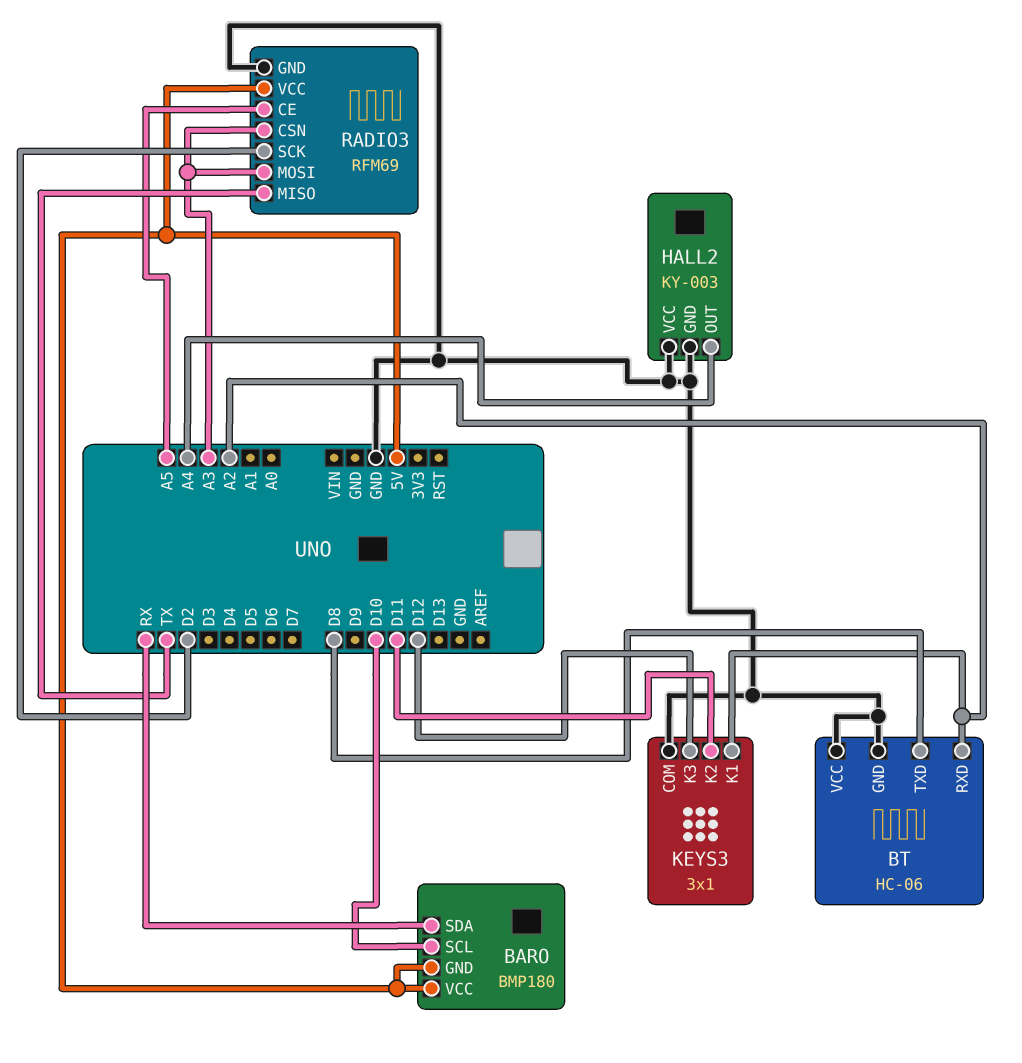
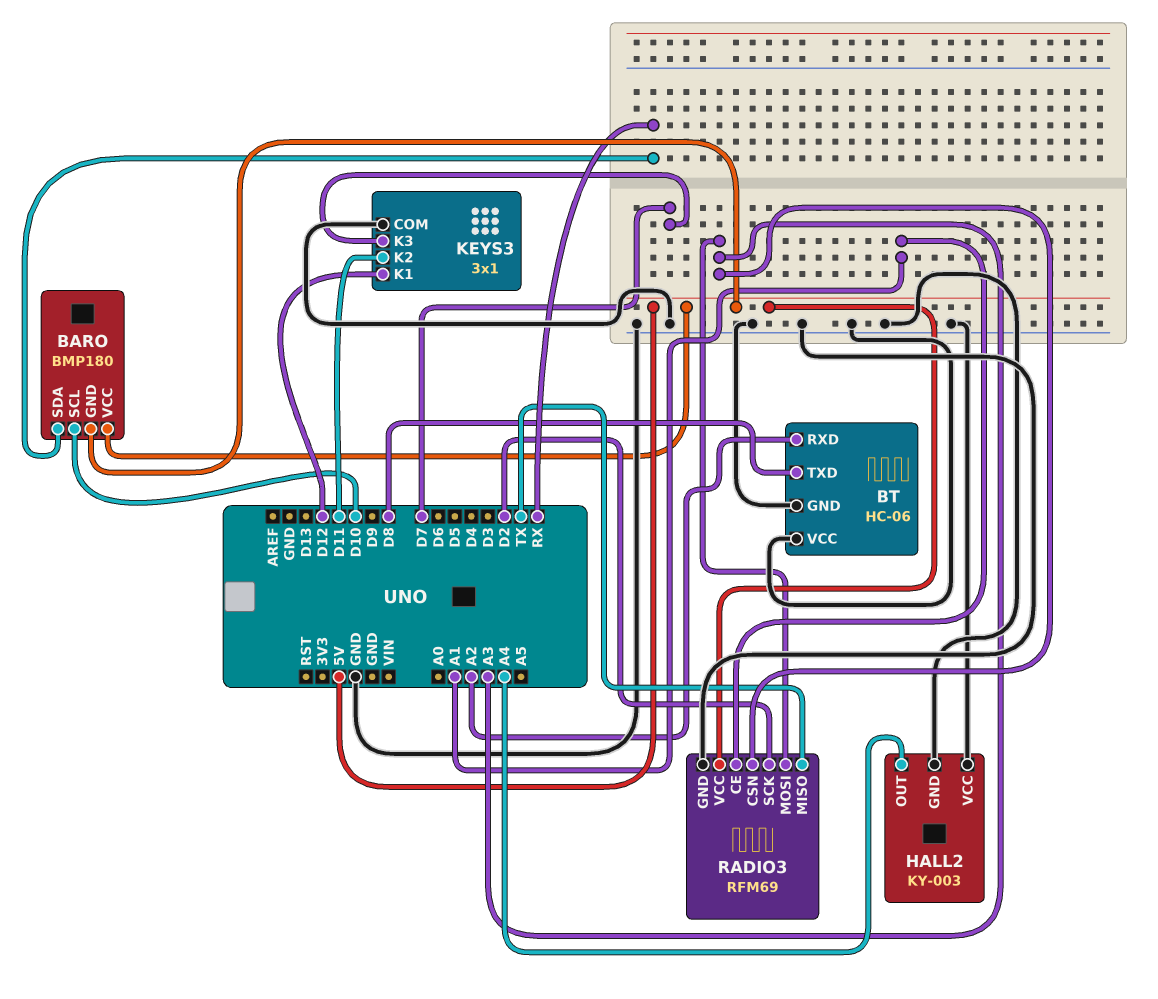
KEYS3 pin K1: A2 -> D12
KEYS3 pin K3: D12 -> D7
RADIO3 pin CE: A5 -> A1

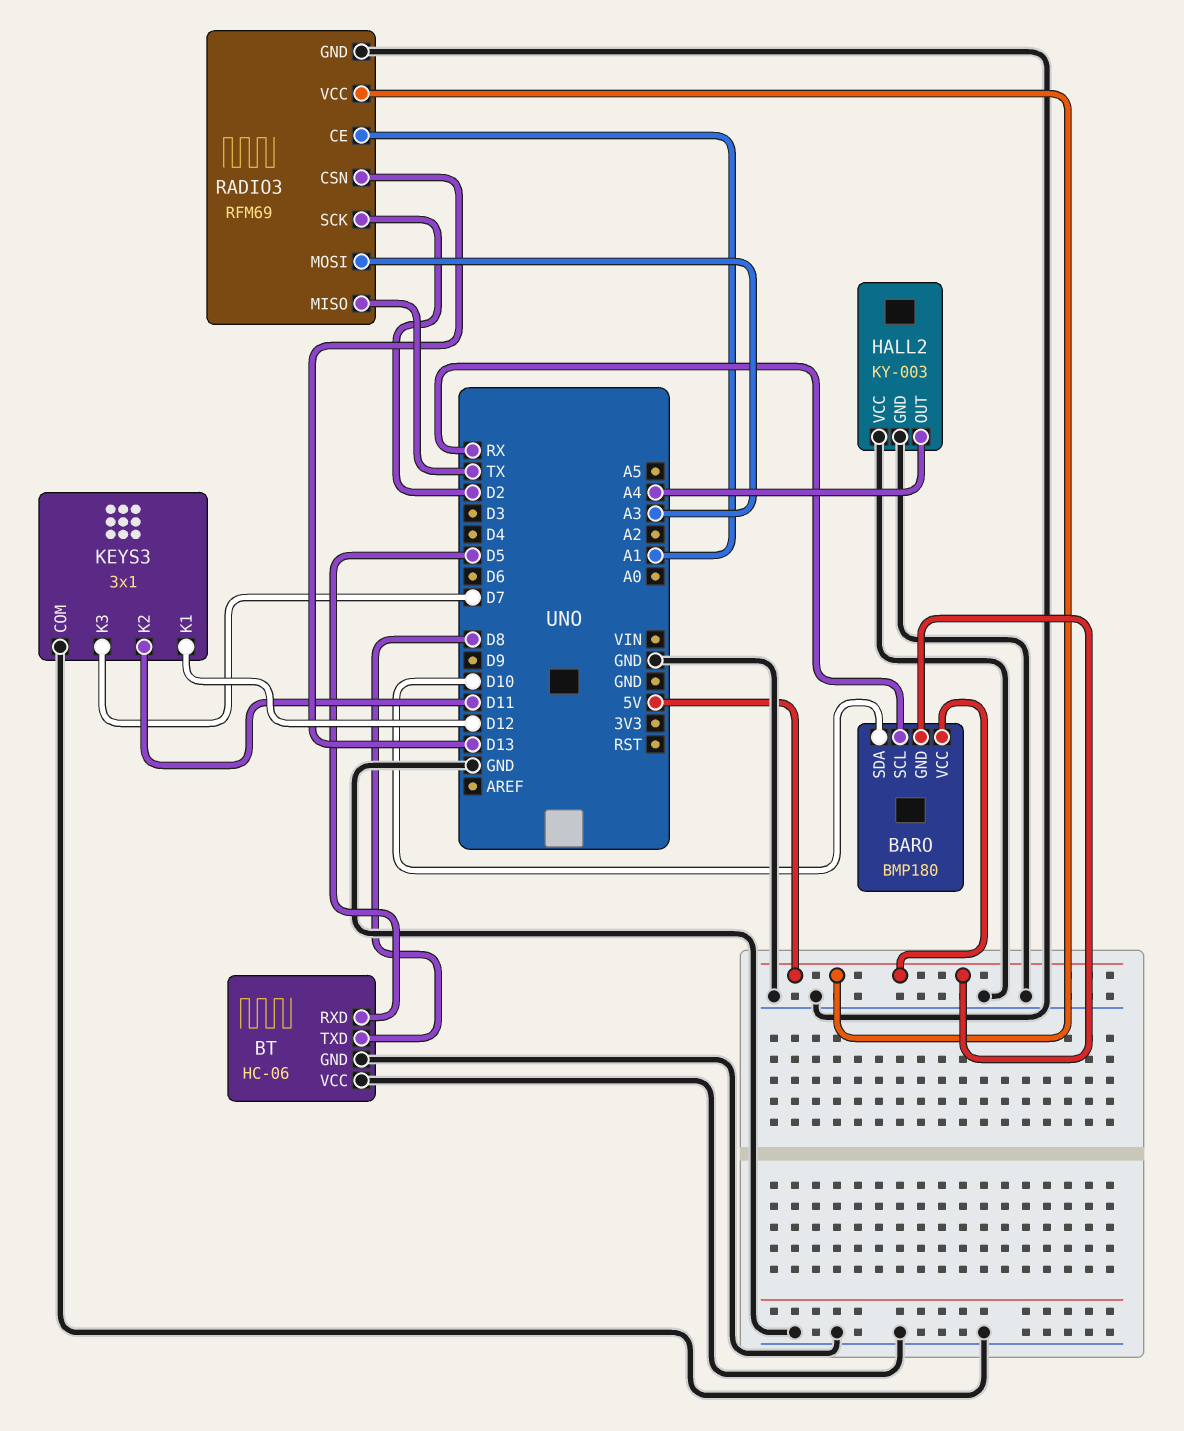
BARO pin SCL: D10 -> RX
BARO pin SDA: RX -> D10
BT pin RXD: A2 -> D5
RADIO3 pin CSN: A3 -> D13

